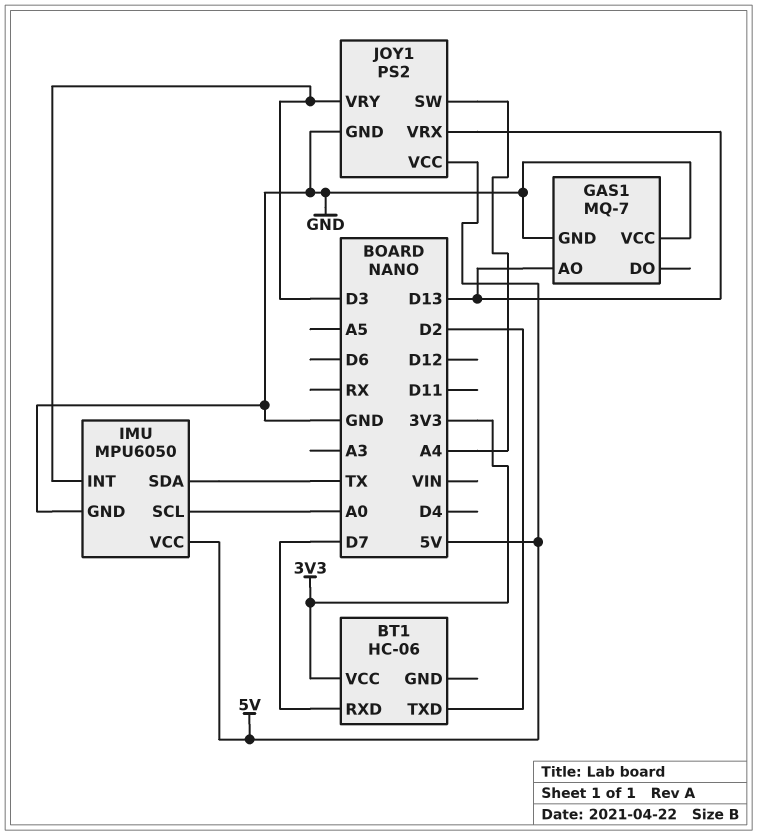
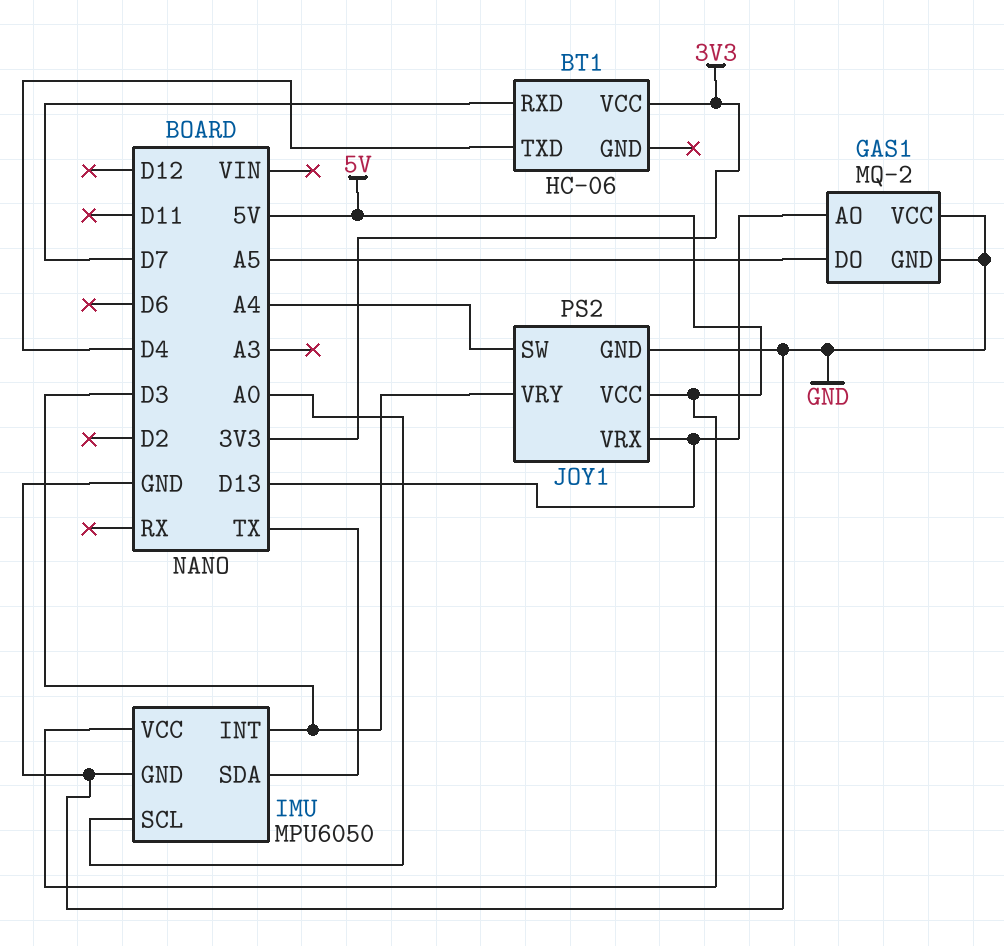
BT1 pin TXD: D2 -> D4
GAS1: MQ-7 -> MQ-2
GAS1 pin DO: none -> A5

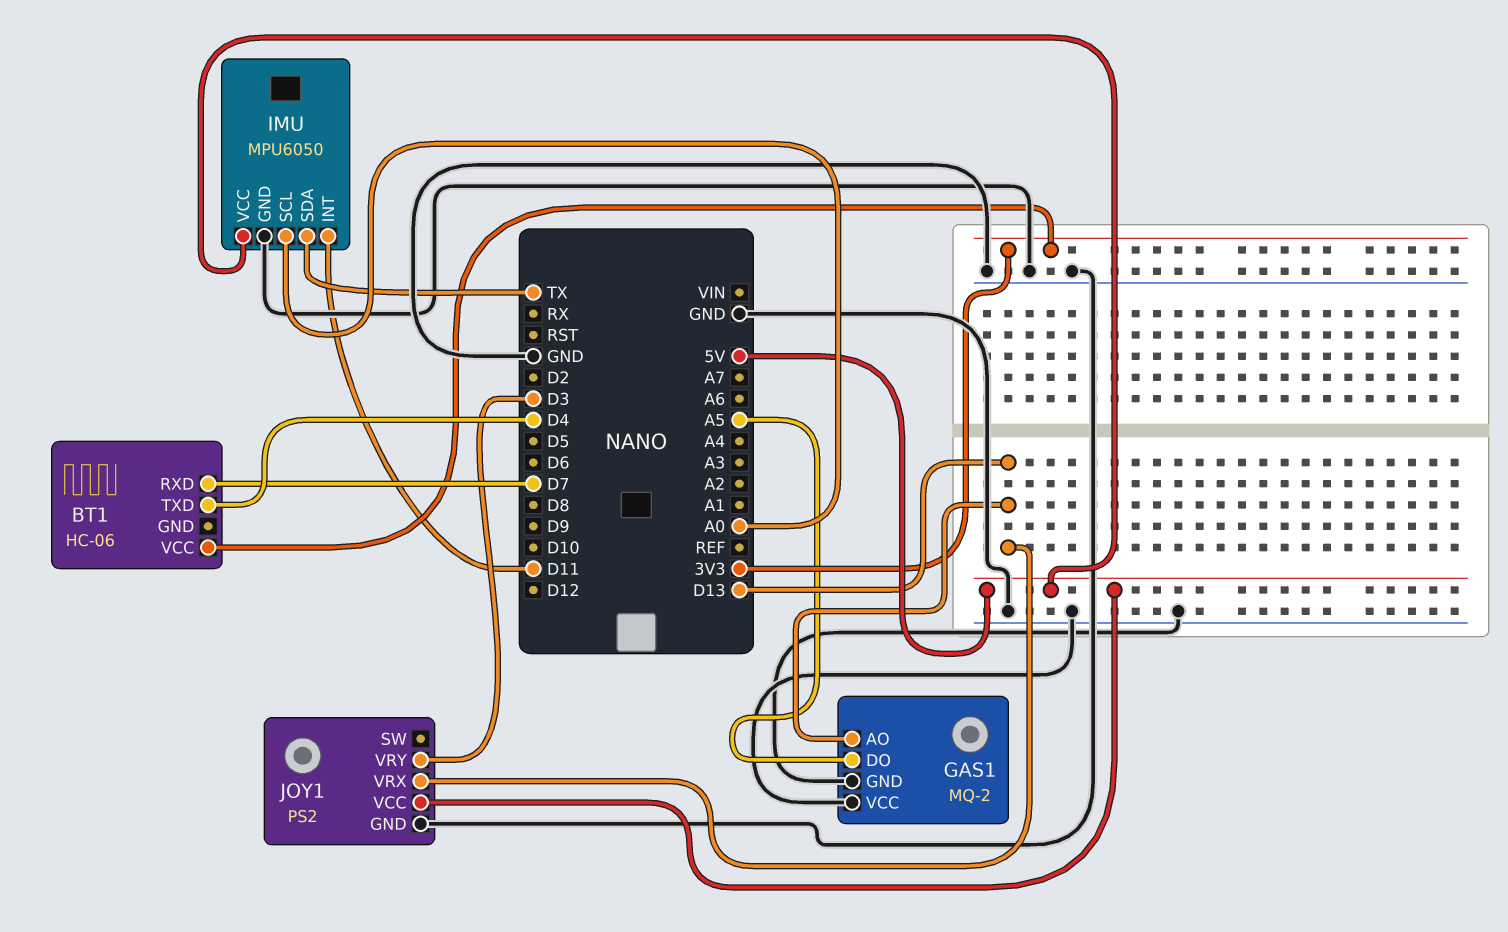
IMU pin INT: D3 -> D11
JOY1 pin SW: A4 -> none

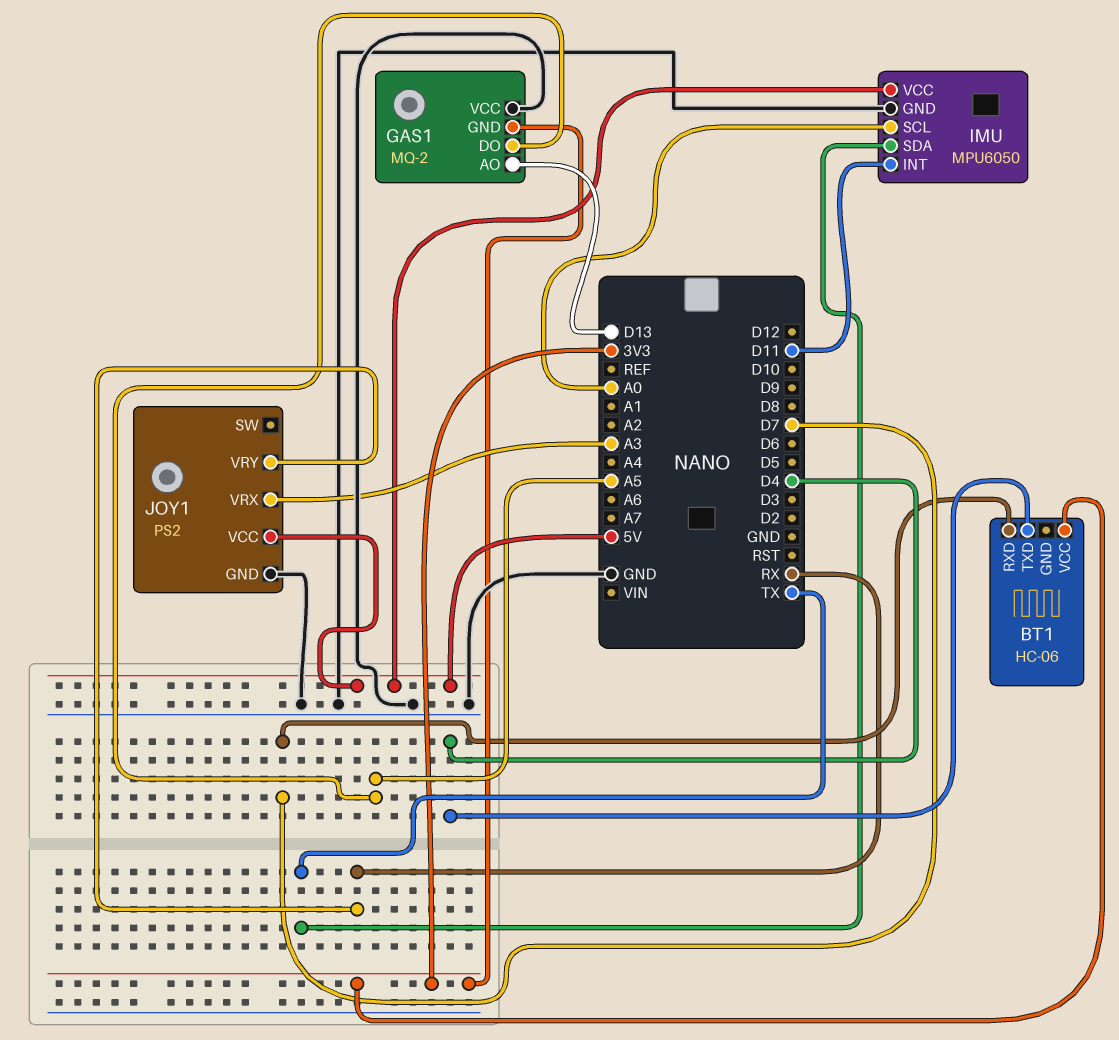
GAS1 pin GND: GND -> 3V3
JOY1 pin VRX: D13 -> A3
JOY1 pin VRY: D3 -> RX

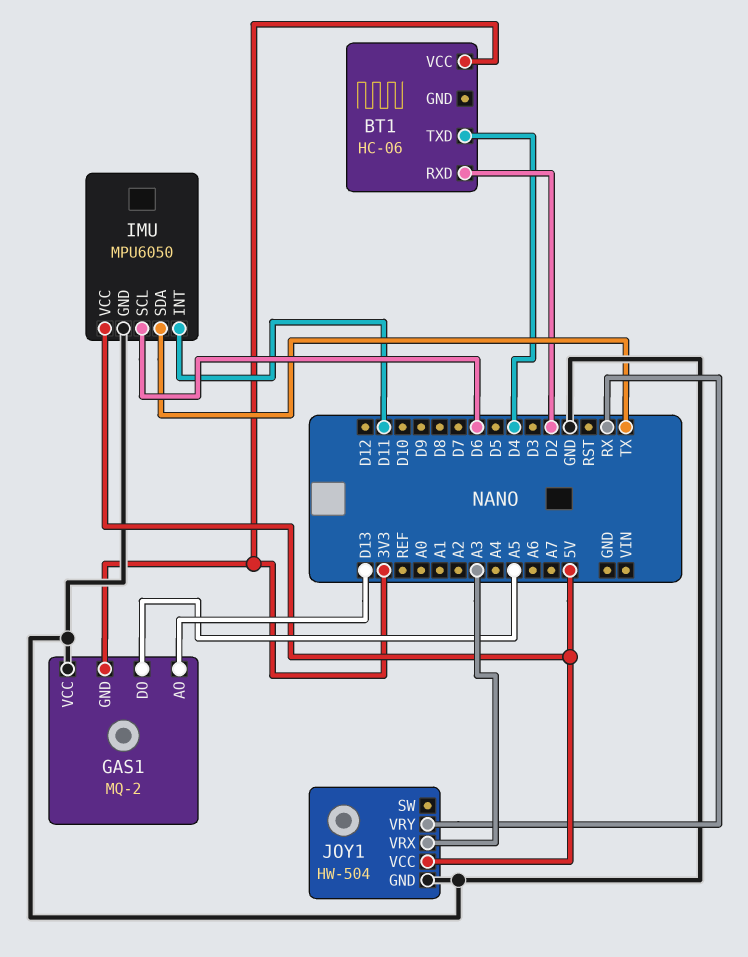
BT1 pin RXD: D7 -> D2
IMU pin SCL: A0 -> D6
JOY1: PS2 -> HW-504

